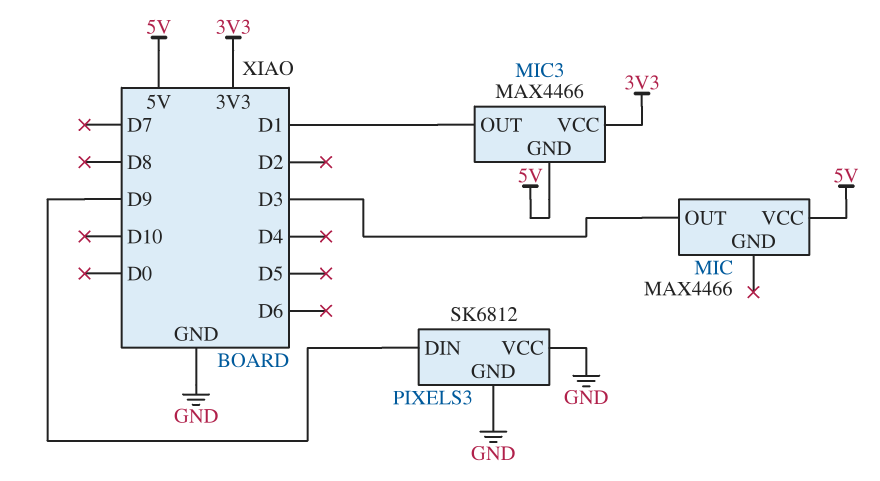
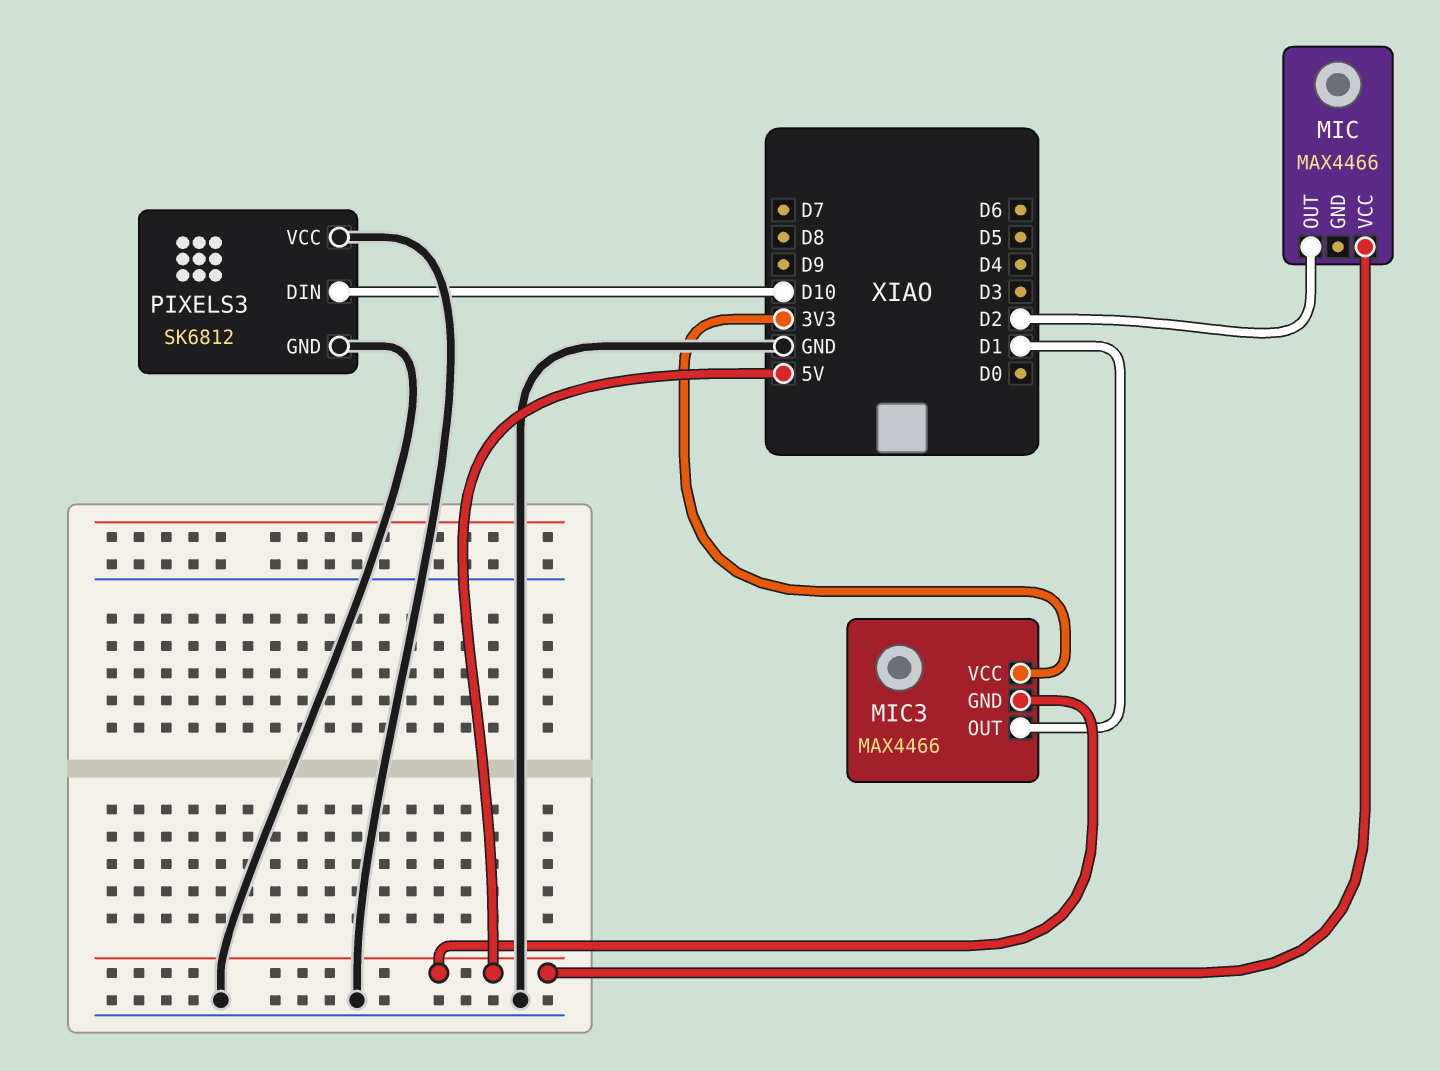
MIC pin OUT: D3 -> D2
PIXELS3 pin DIN: D9 -> D10

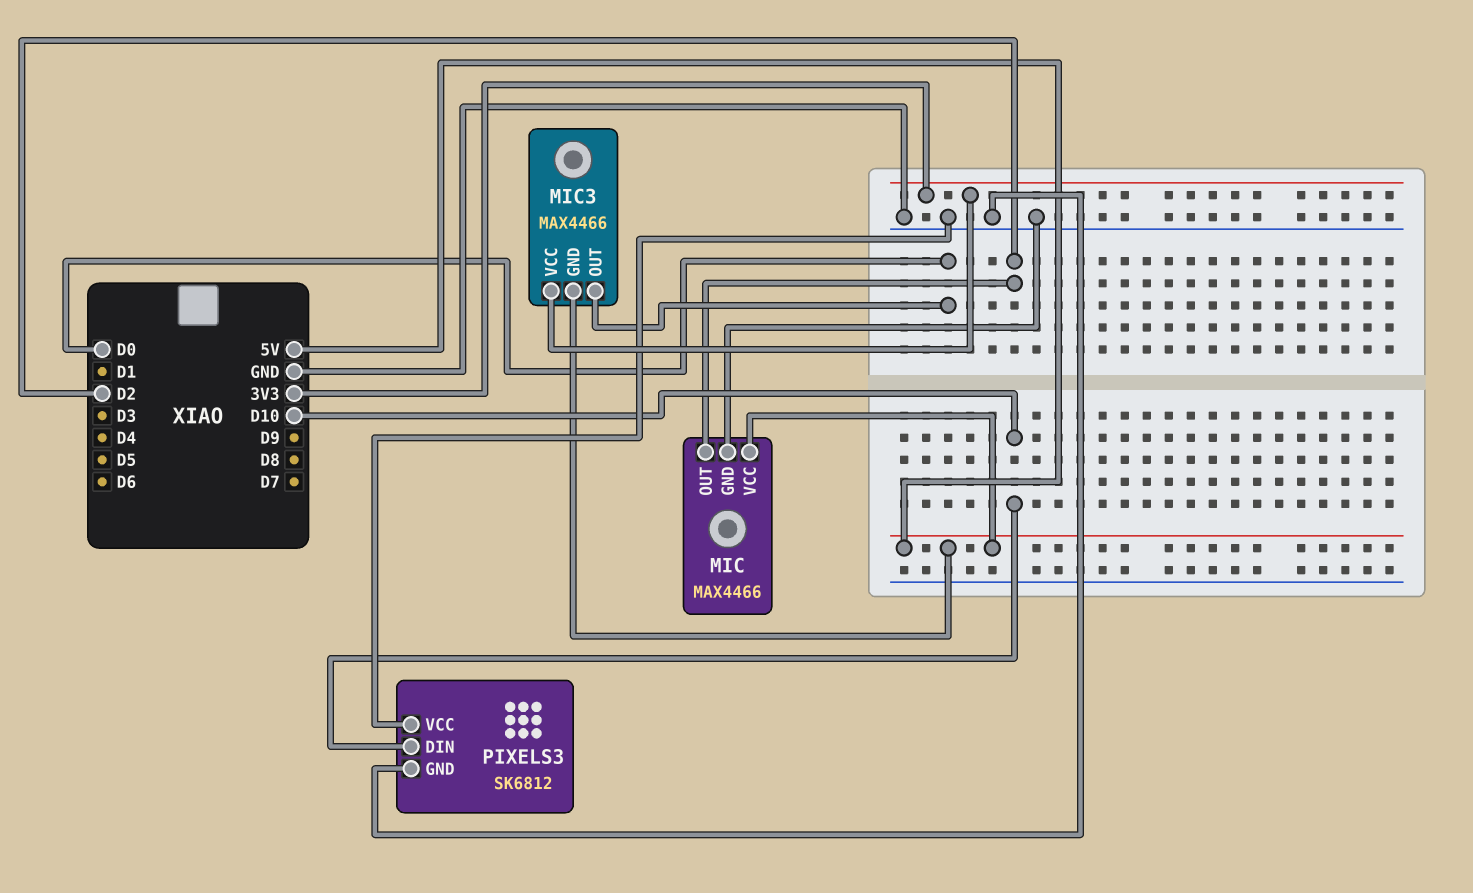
MIC pin GND: none -> GND
MIC3 pin OUT: D1 -> D0

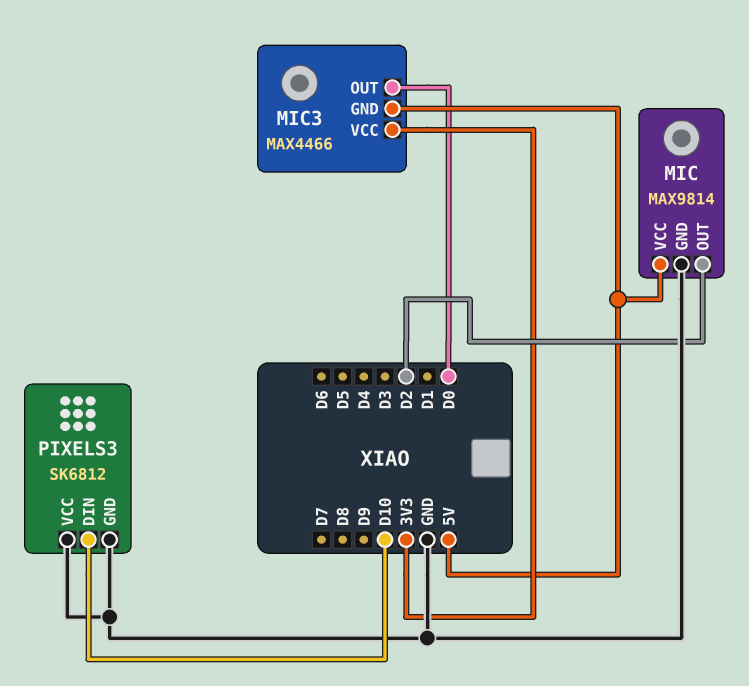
MIC: MAX4466 -> MAX9814

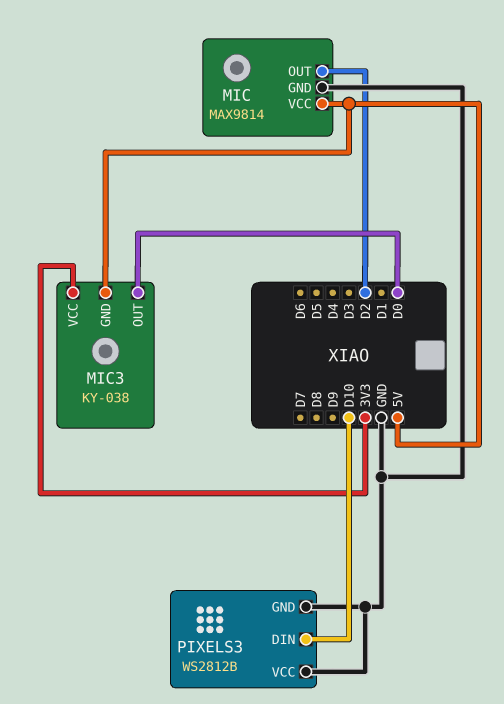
MIC3: MAX4466 -> KY-038
PIXELS3: SK6812 -> WS2812B

